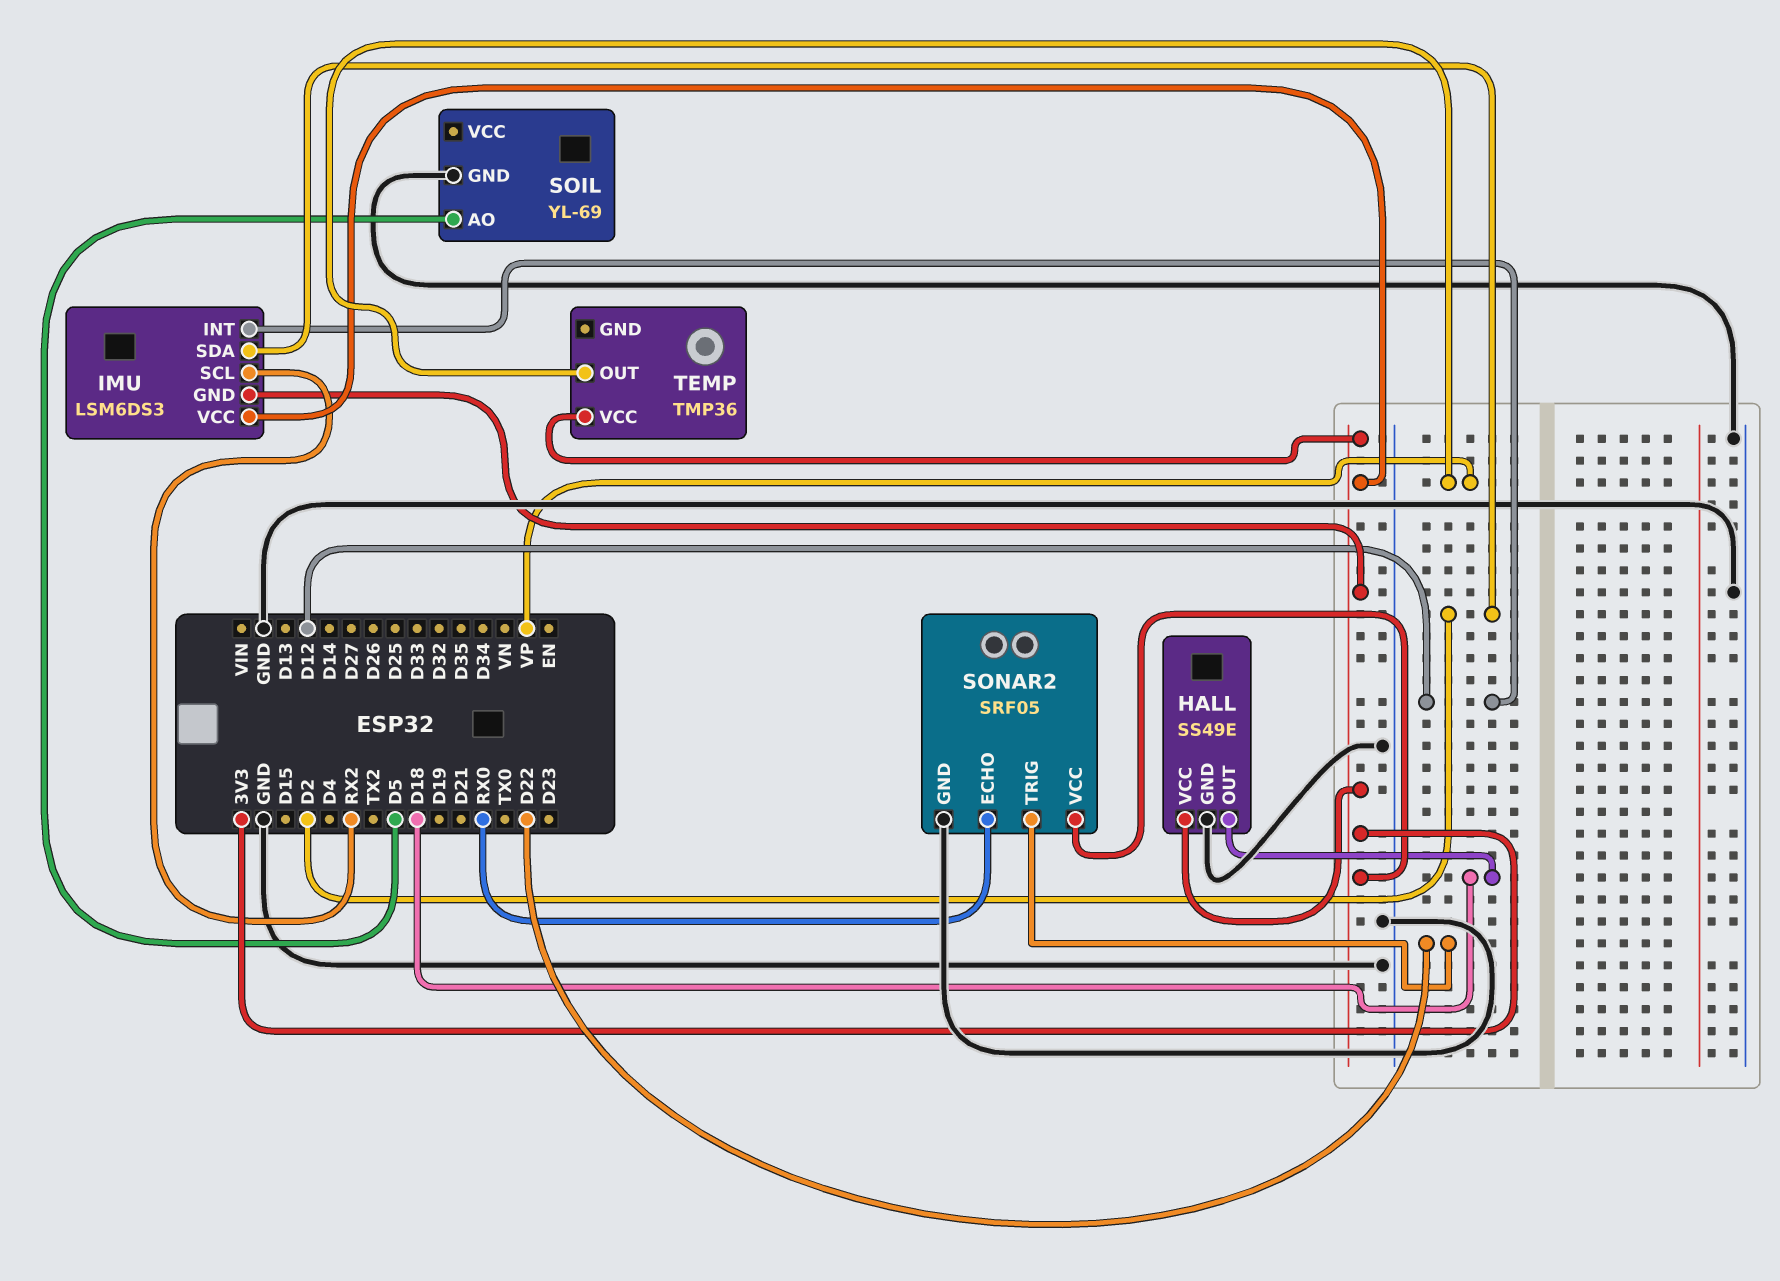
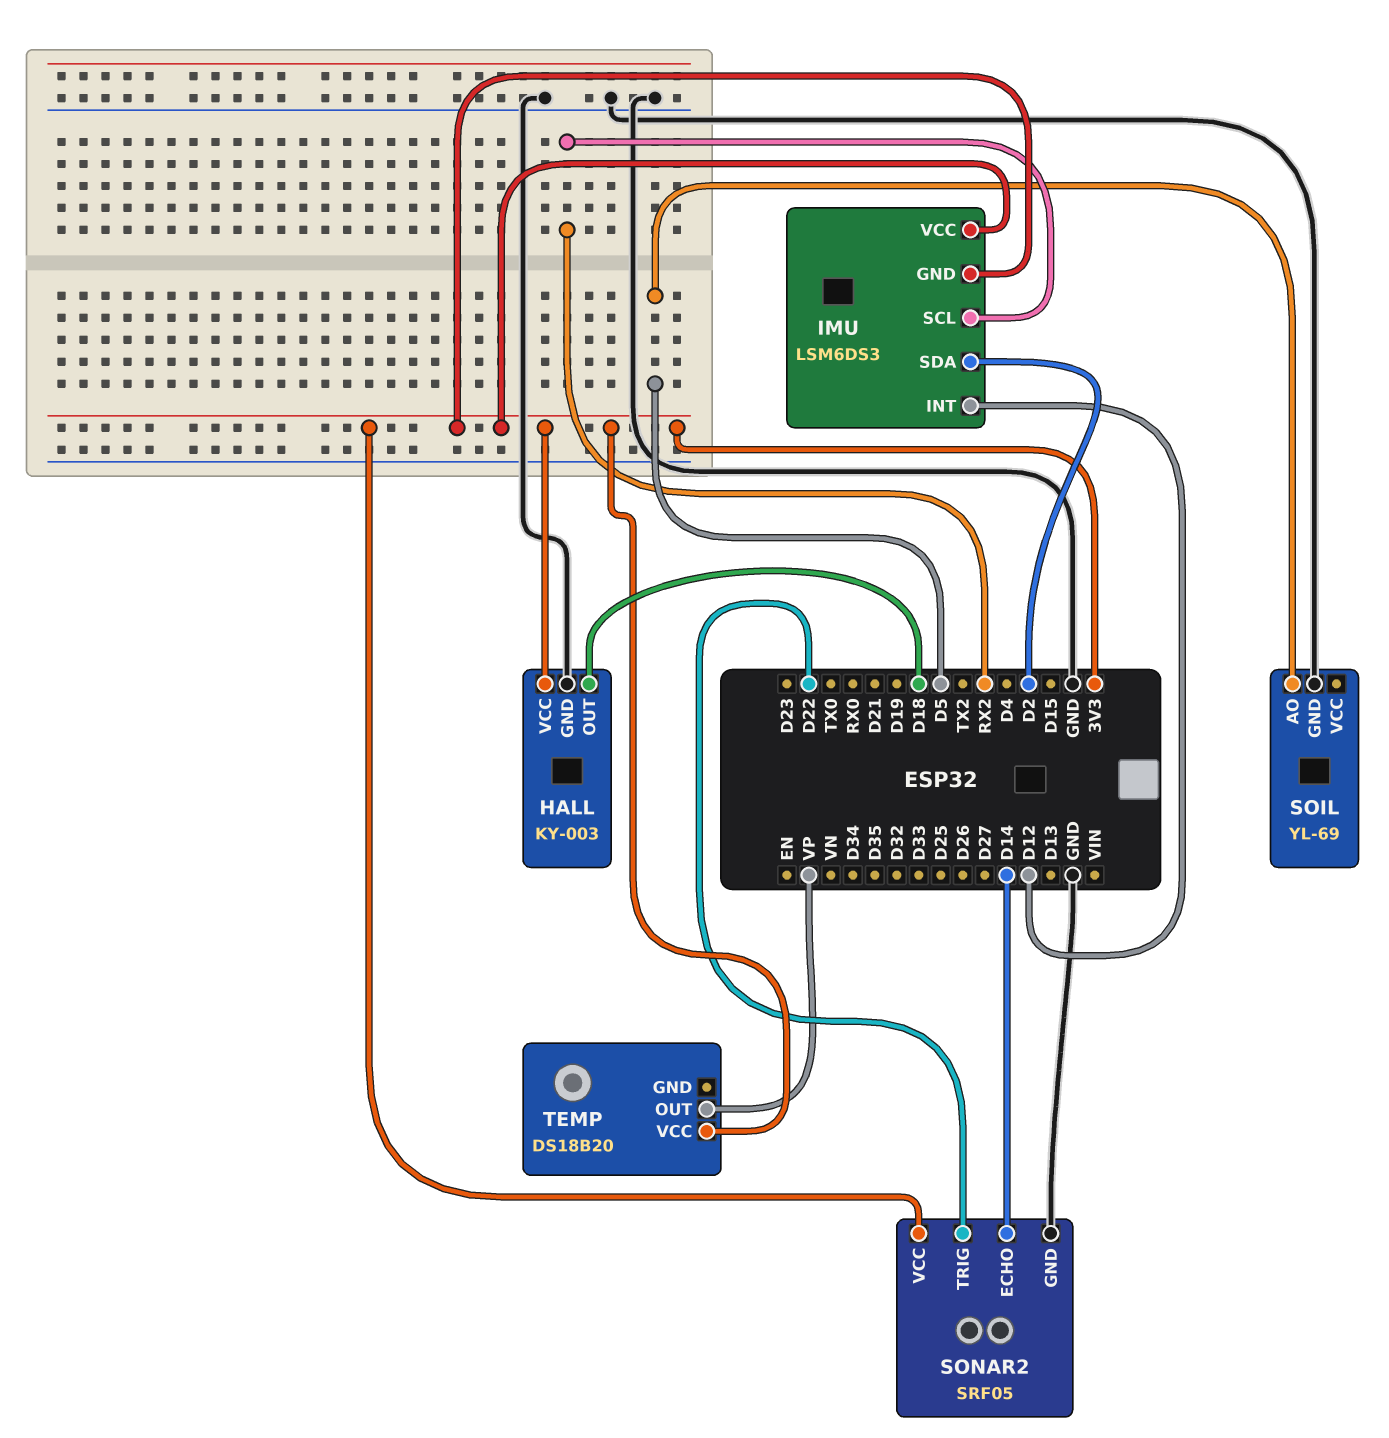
HALL: SS49E -> KY-003
SONAR2 pin ECHO: RX0 -> D14
TEMP: TMP36 -> DS18B20

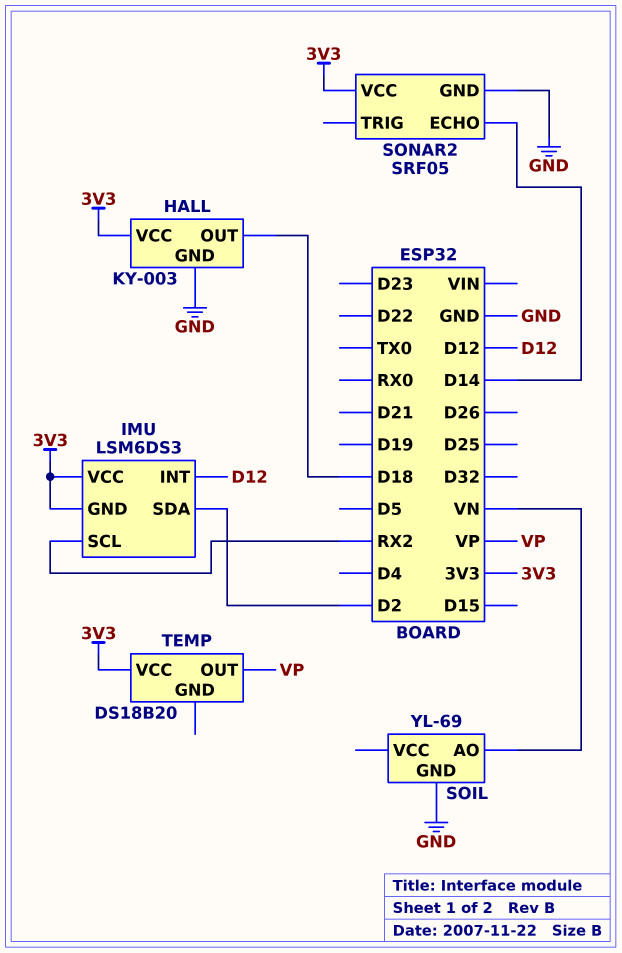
SOIL pin AO: D5 -> VN
SONAR2 pin TRIG: D22 -> none

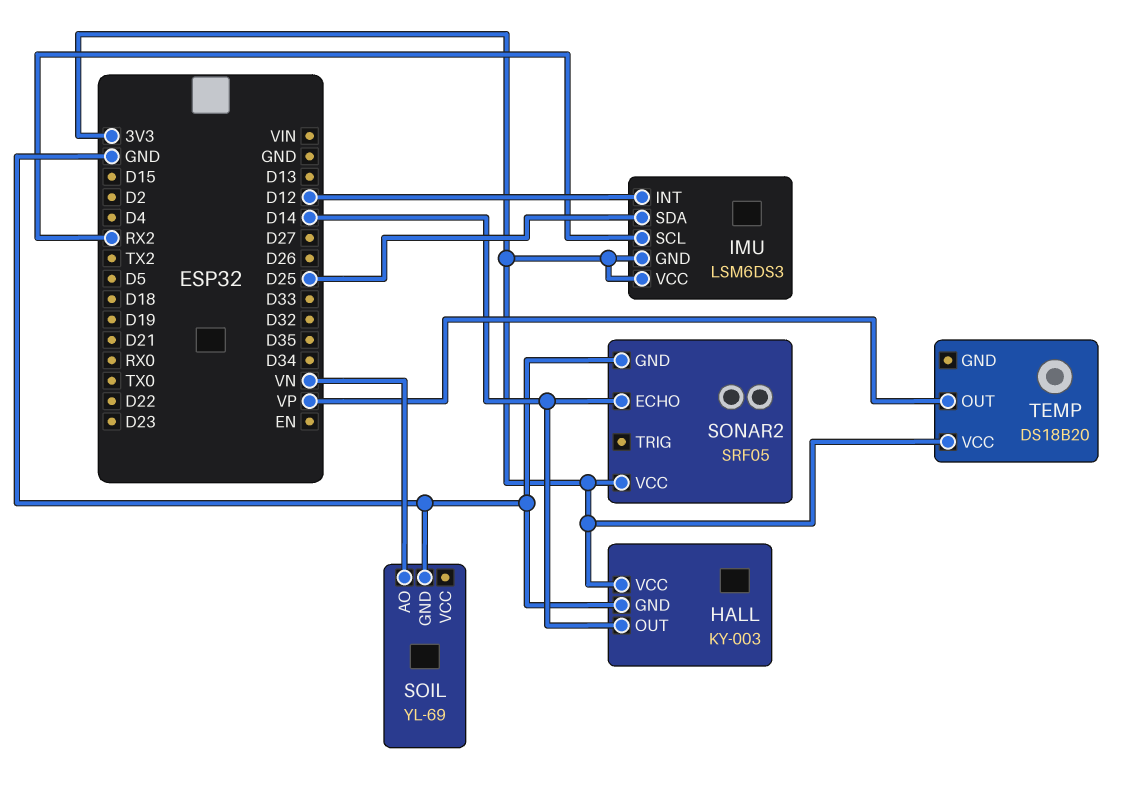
HALL pin OUT: D18 -> D14
IMU pin SDA: D2 -> D25

